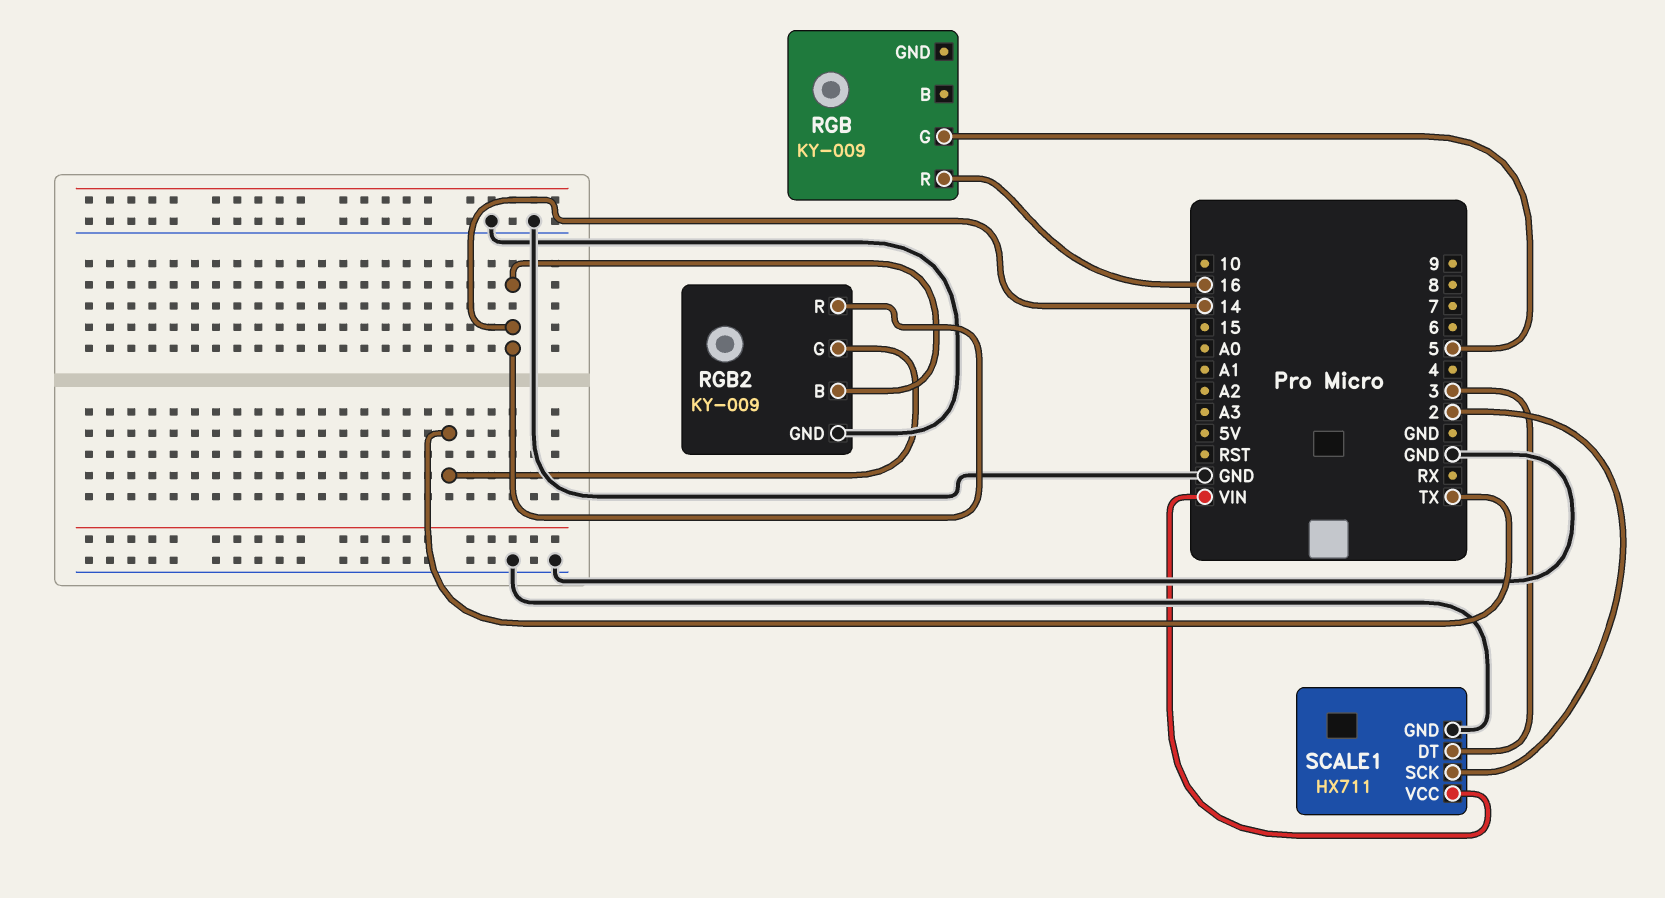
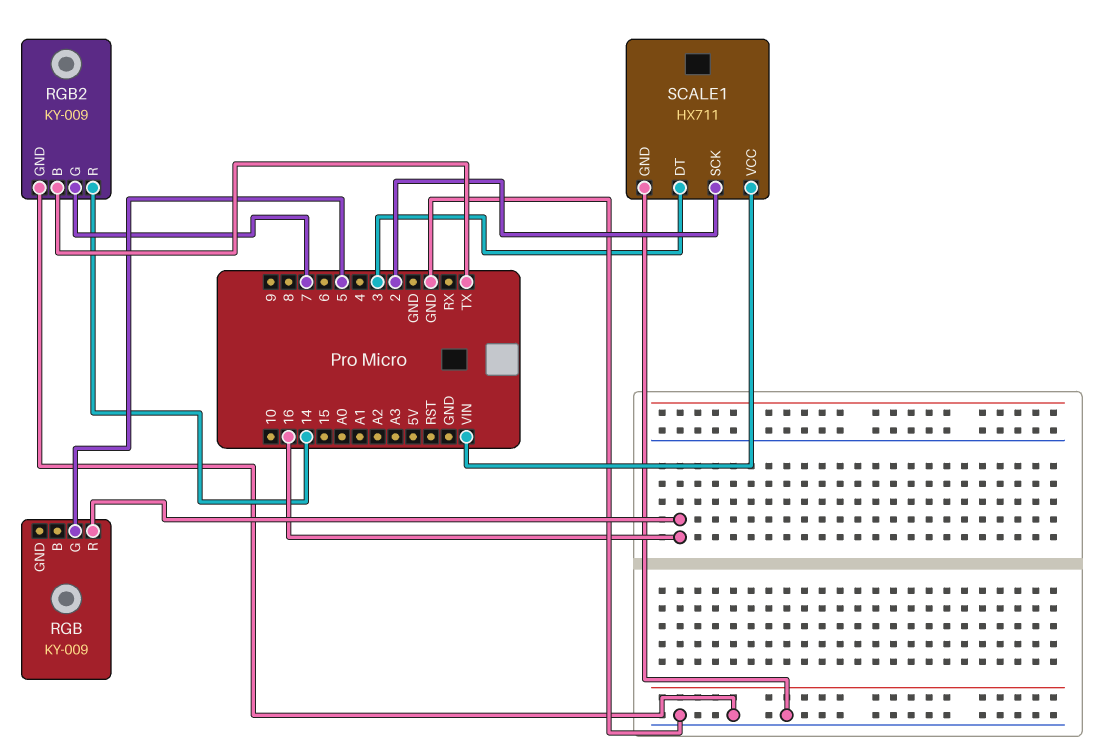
RGB2 pin B: 14 -> TX
RGB2 pin G: TX -> 7

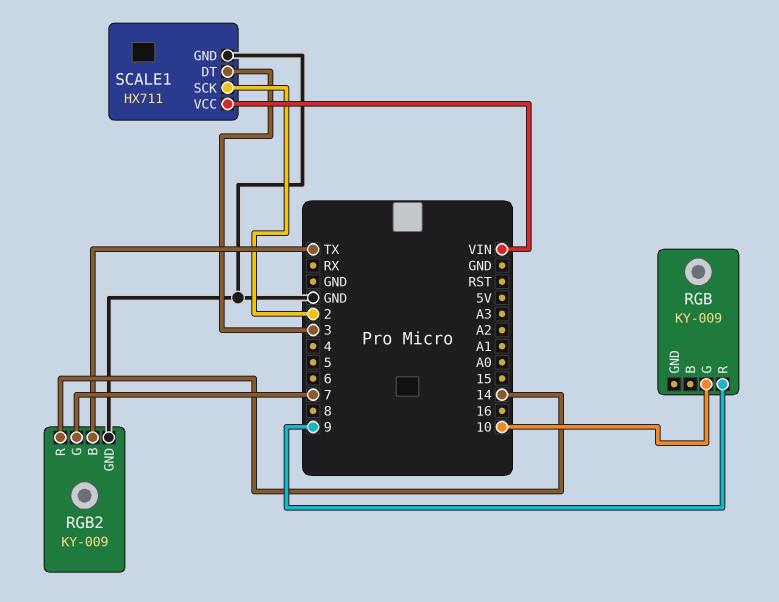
RGB pin G: 5 -> 10
RGB pin R: 16 -> 9

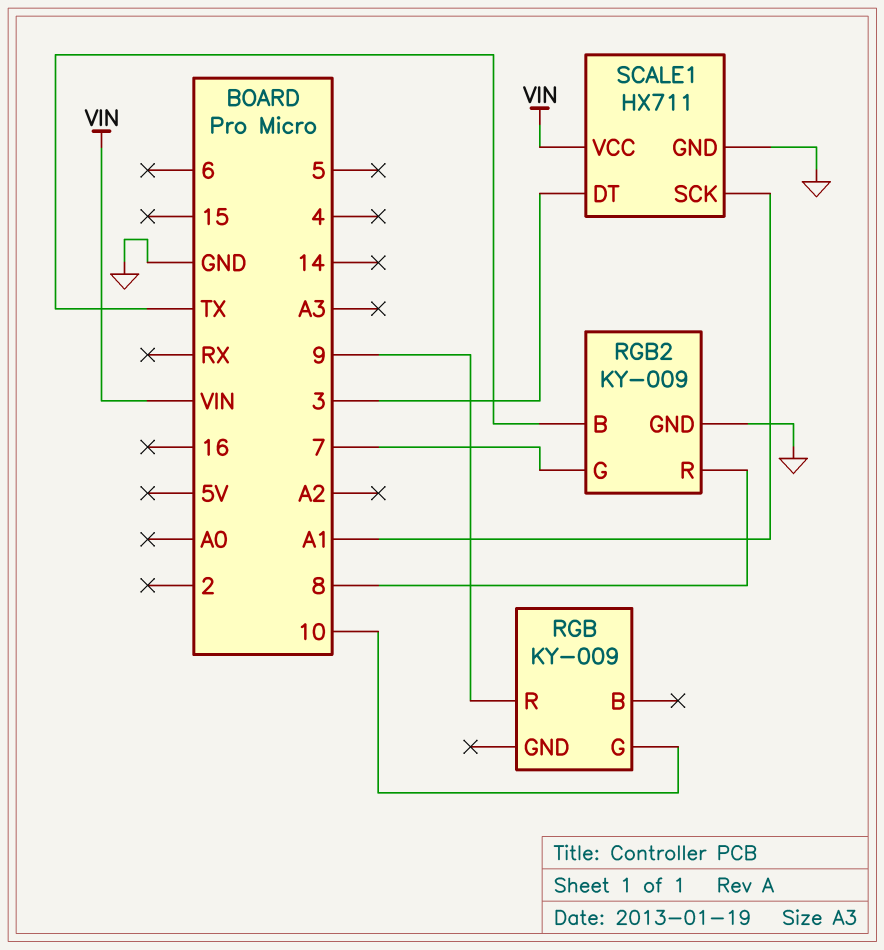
RGB2 pin R: 14 -> 8
SCALE1 pin SCK: 2 -> A1

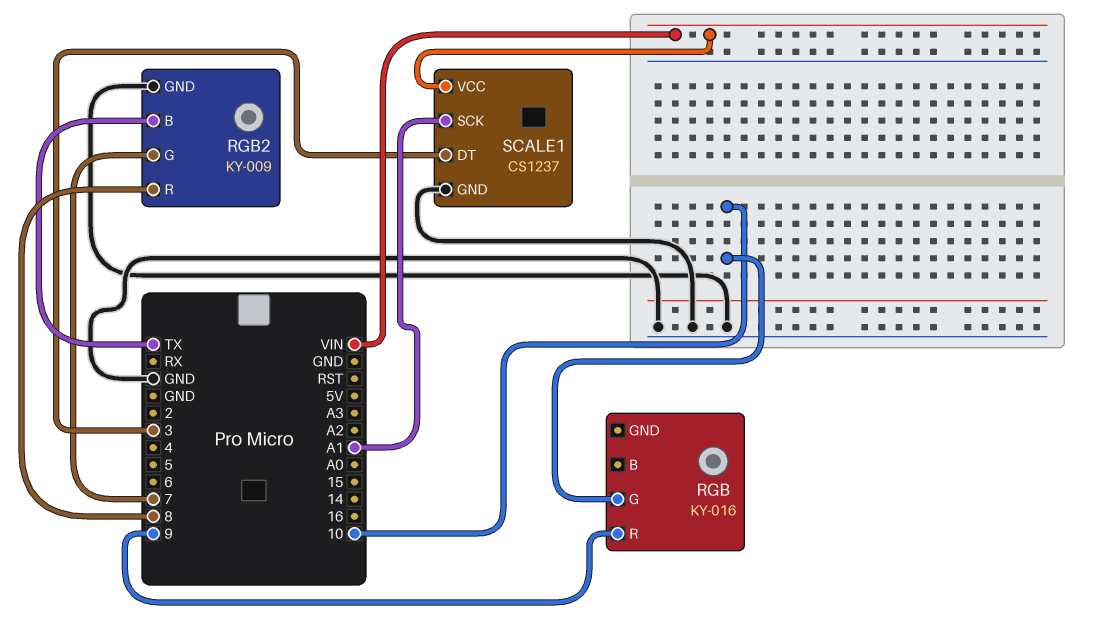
RGB: KY-009 -> KY-016
SCALE1: HX711 -> CS1237

